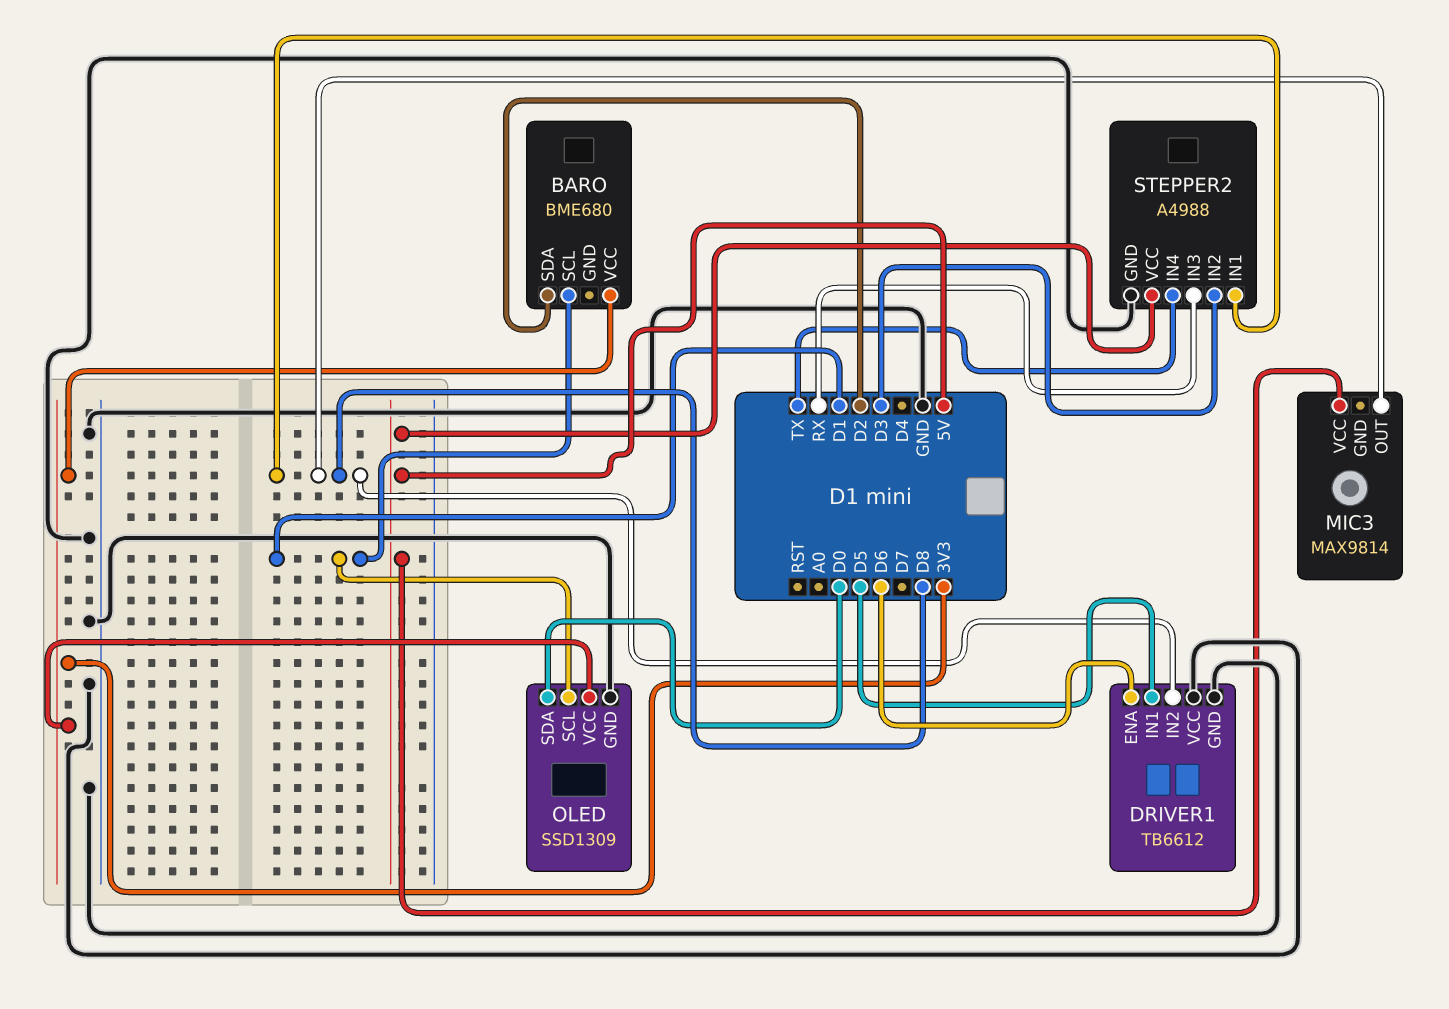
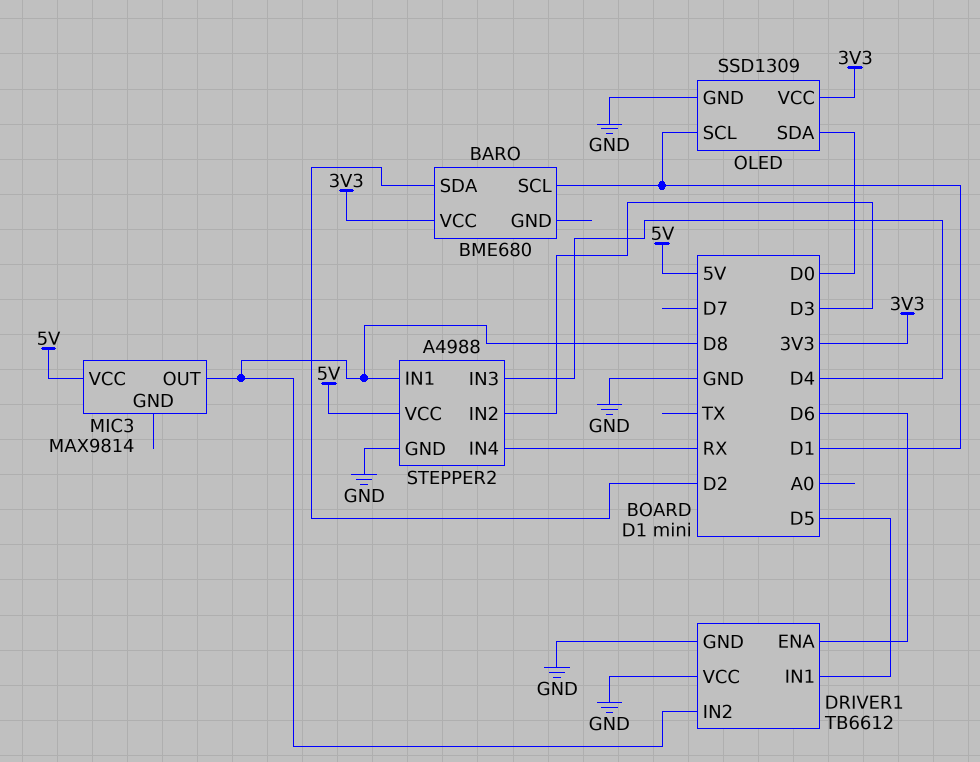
STEPPER2 pin IN3: RX -> D4
STEPPER2 pin IN4: TX -> RX

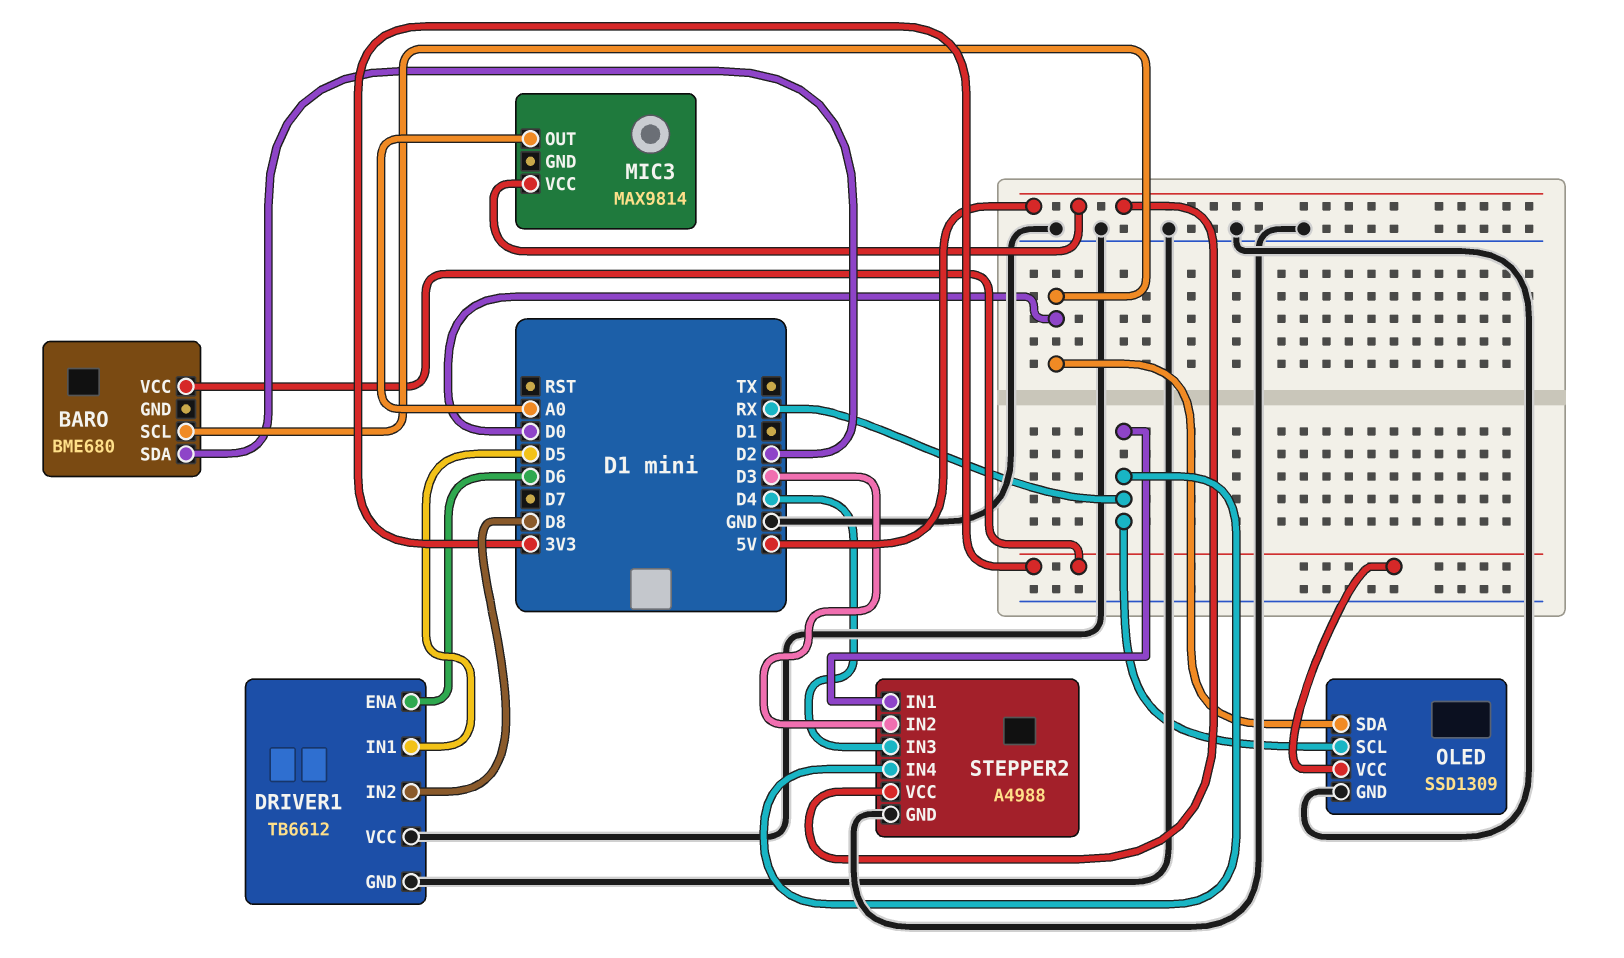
BARO pin SCL: D1 -> D0
MIC3 pin OUT: D8 -> A0
OLED pin SCL: D1 -> RX
STEPPER2 pin IN1: D8 -> RX

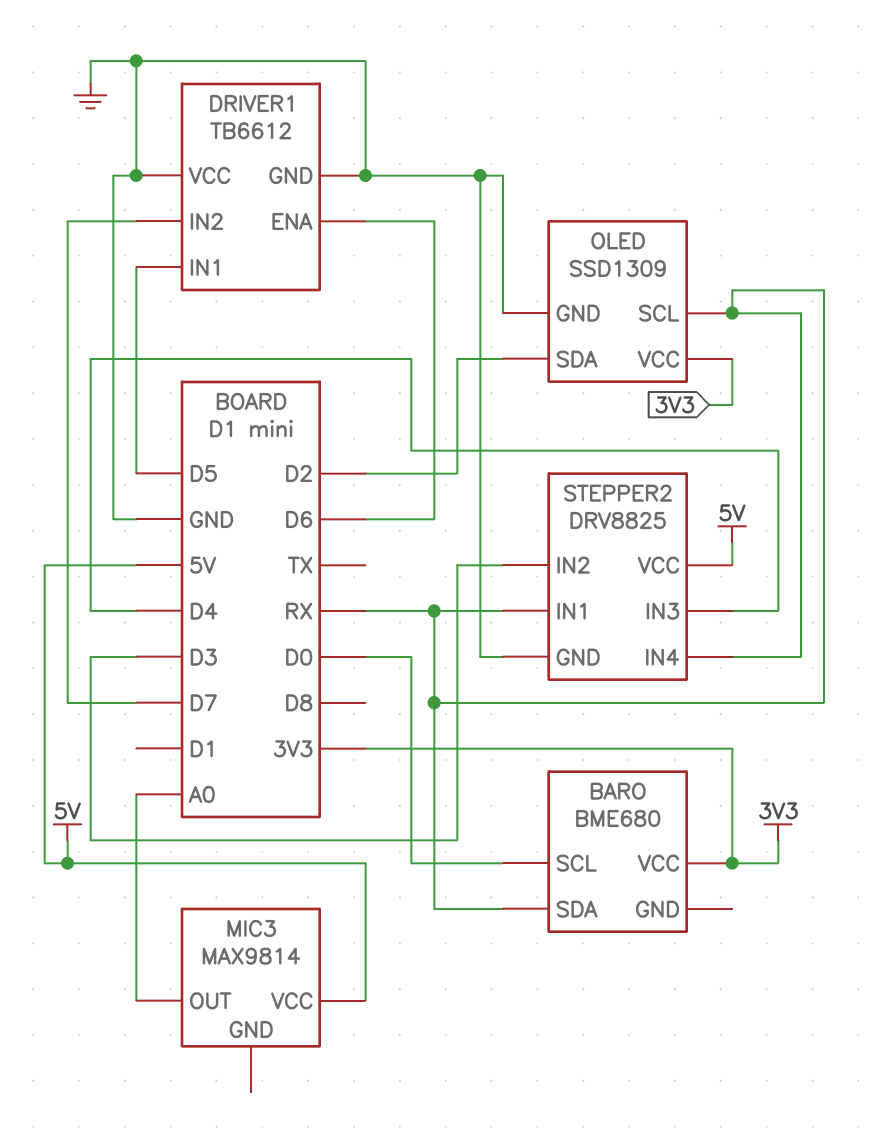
BARO pin SDA: D2 -> RX
DRIVER1 pin IN2: D8 -> D7
OLED pin SDA: D0 -> D2
STEPPER2: A4988 -> DRV8825

